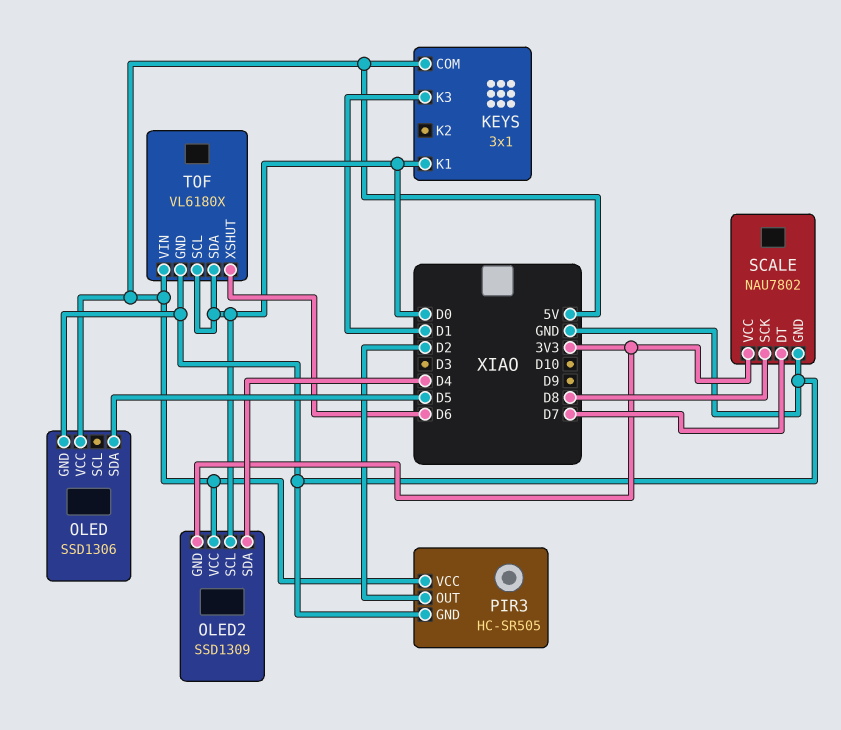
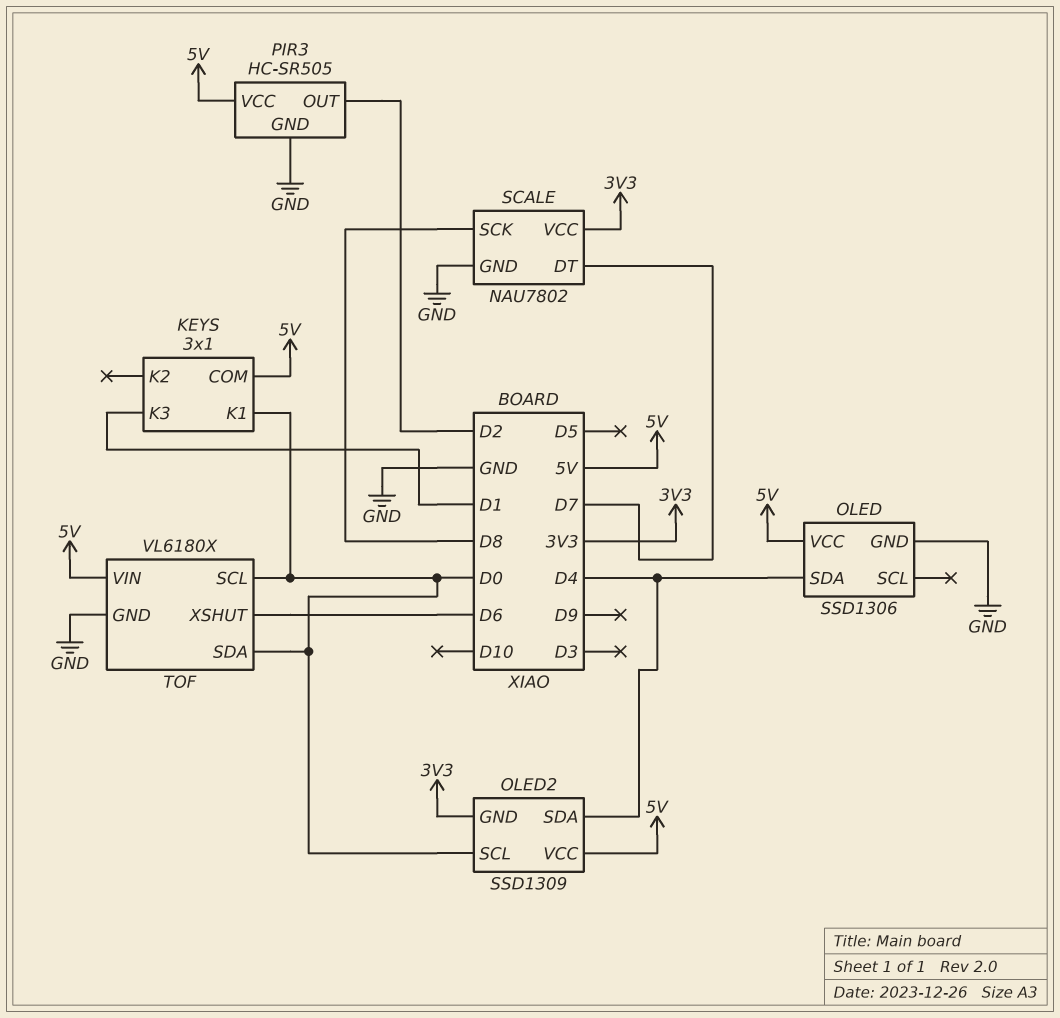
OLED pin SDA: D5 -> D4

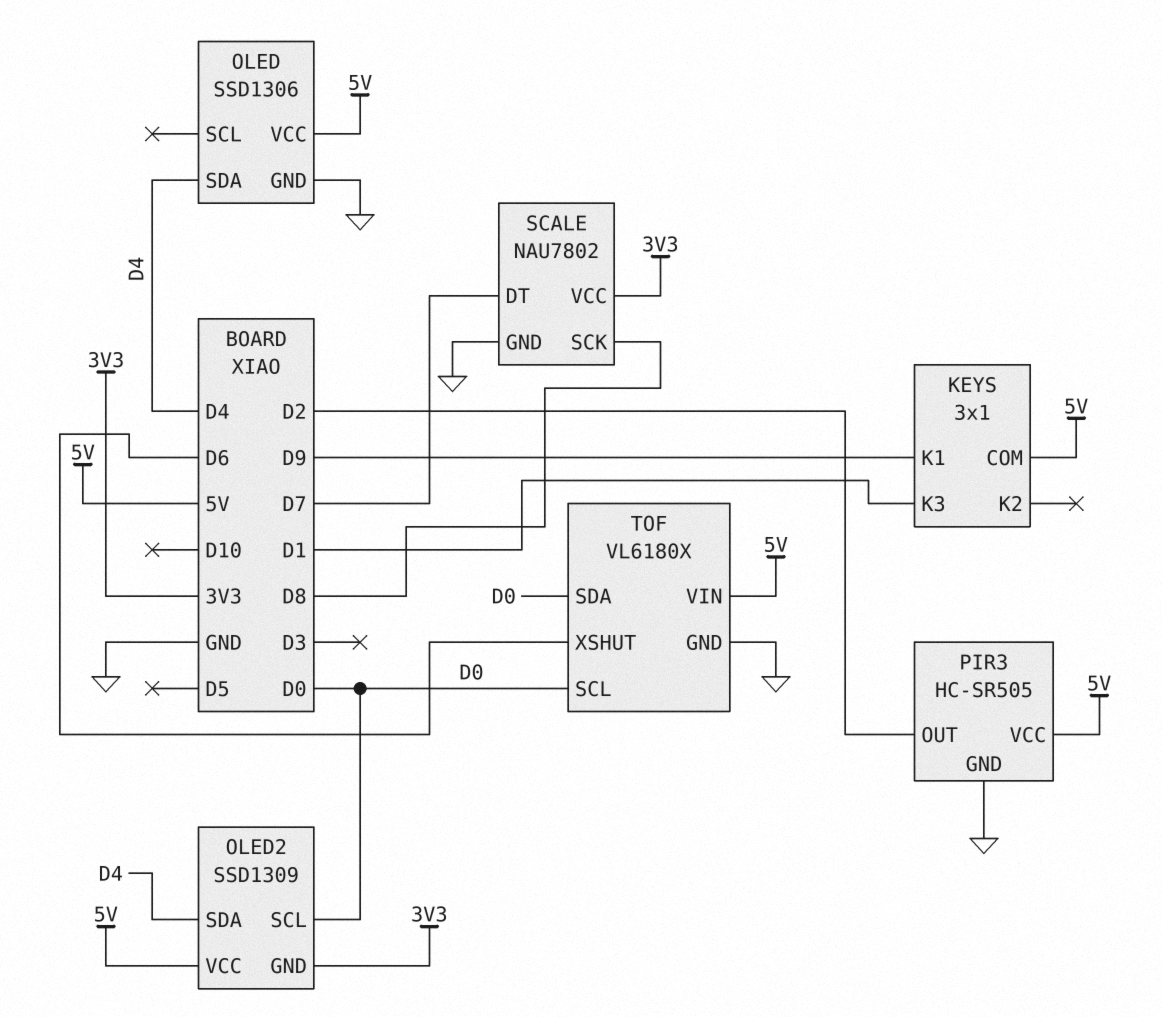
KEYS pin K1: D0 -> D9

